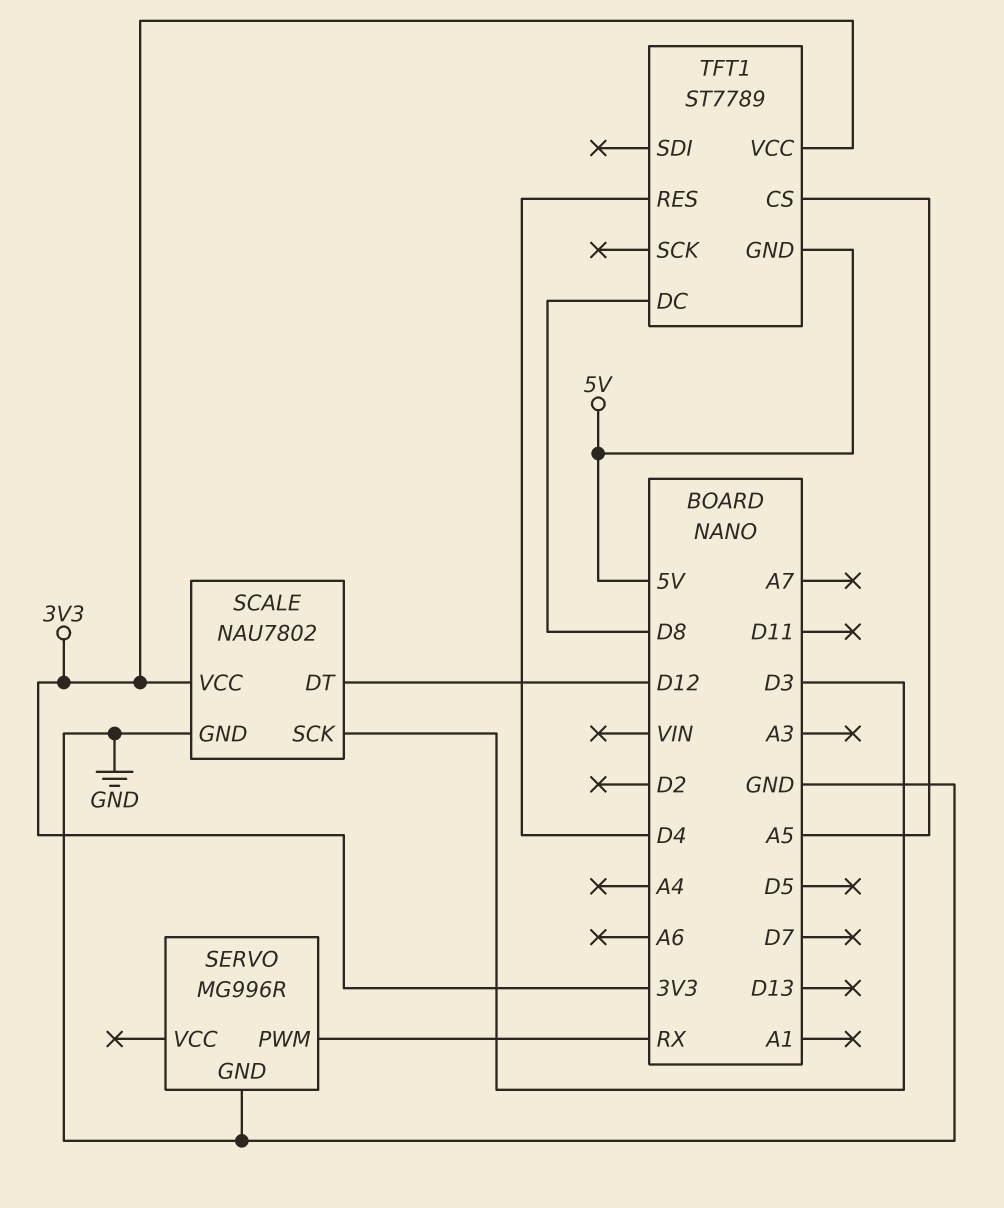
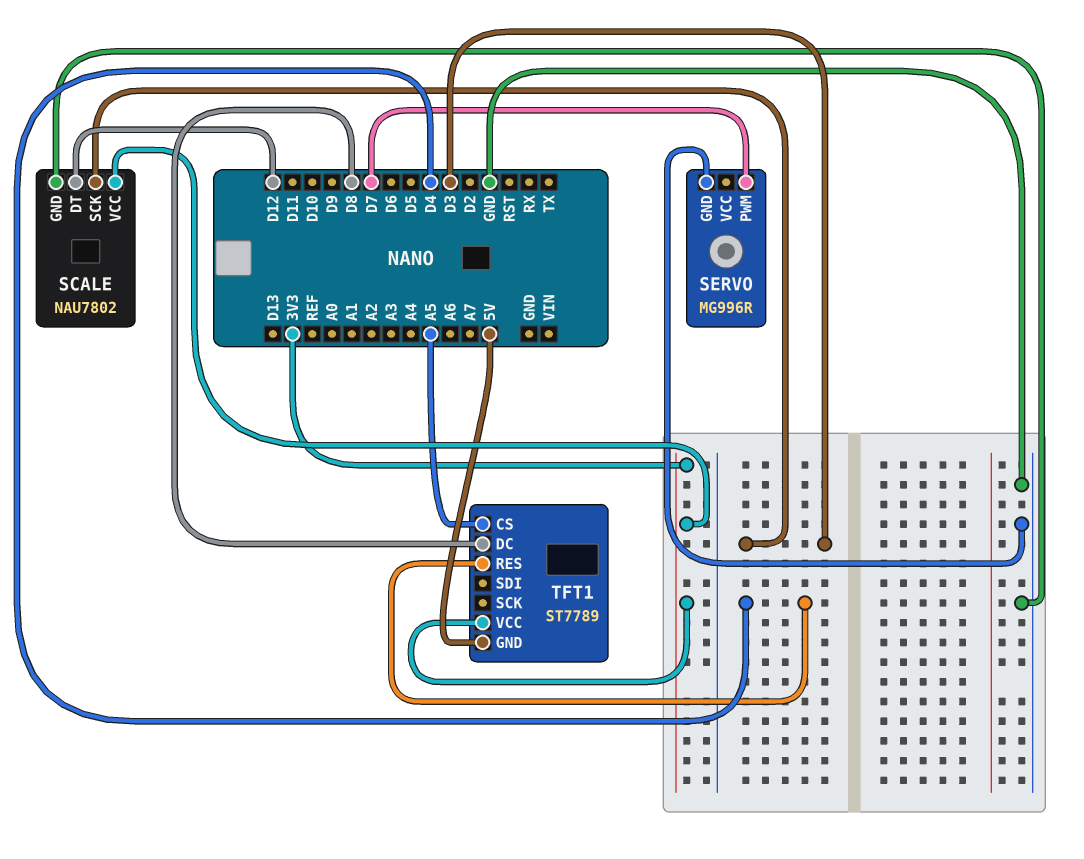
SERVO pin PWM: RX -> D7

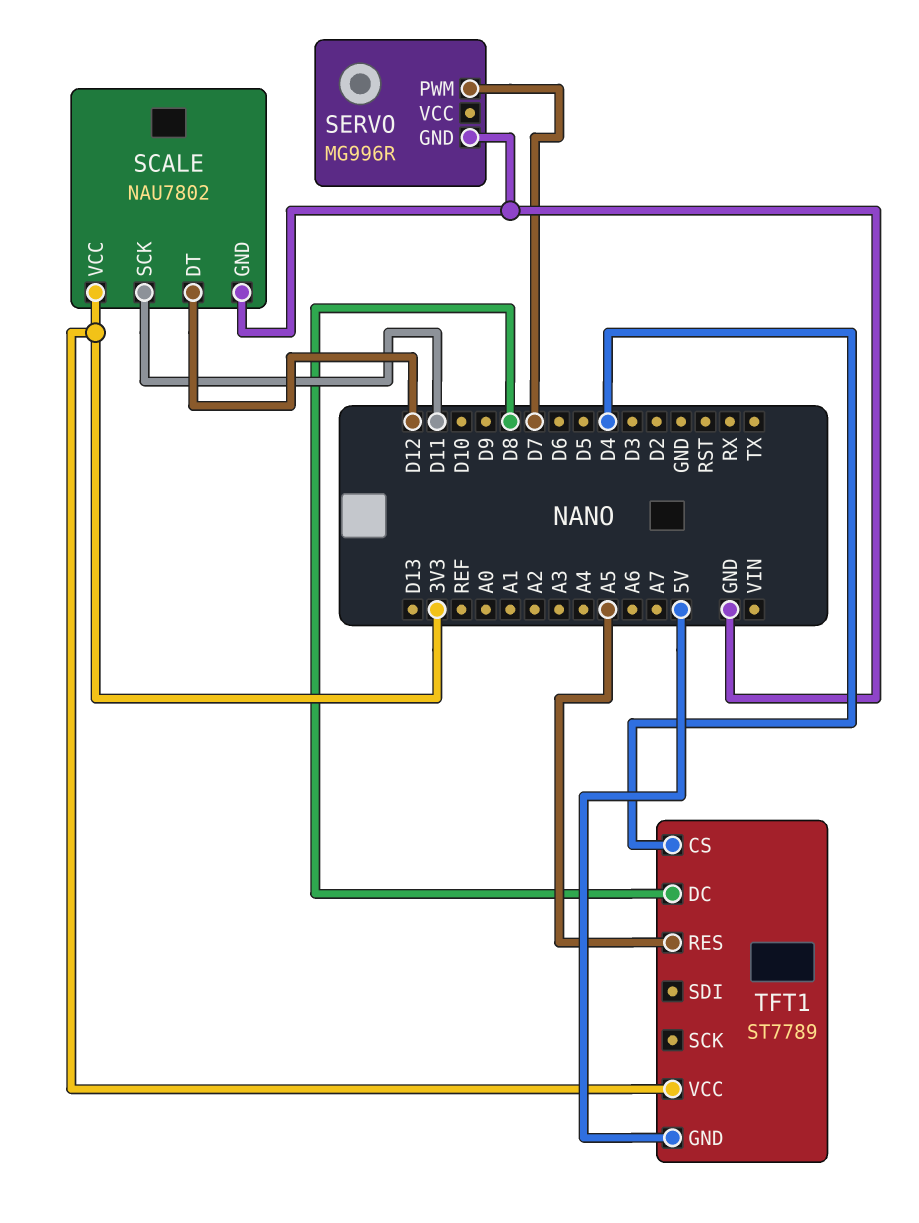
SCALE pin SCK: D3 -> D11
TFT1 pin CS: A5 -> D4
TFT1 pin RES: D4 -> A5

